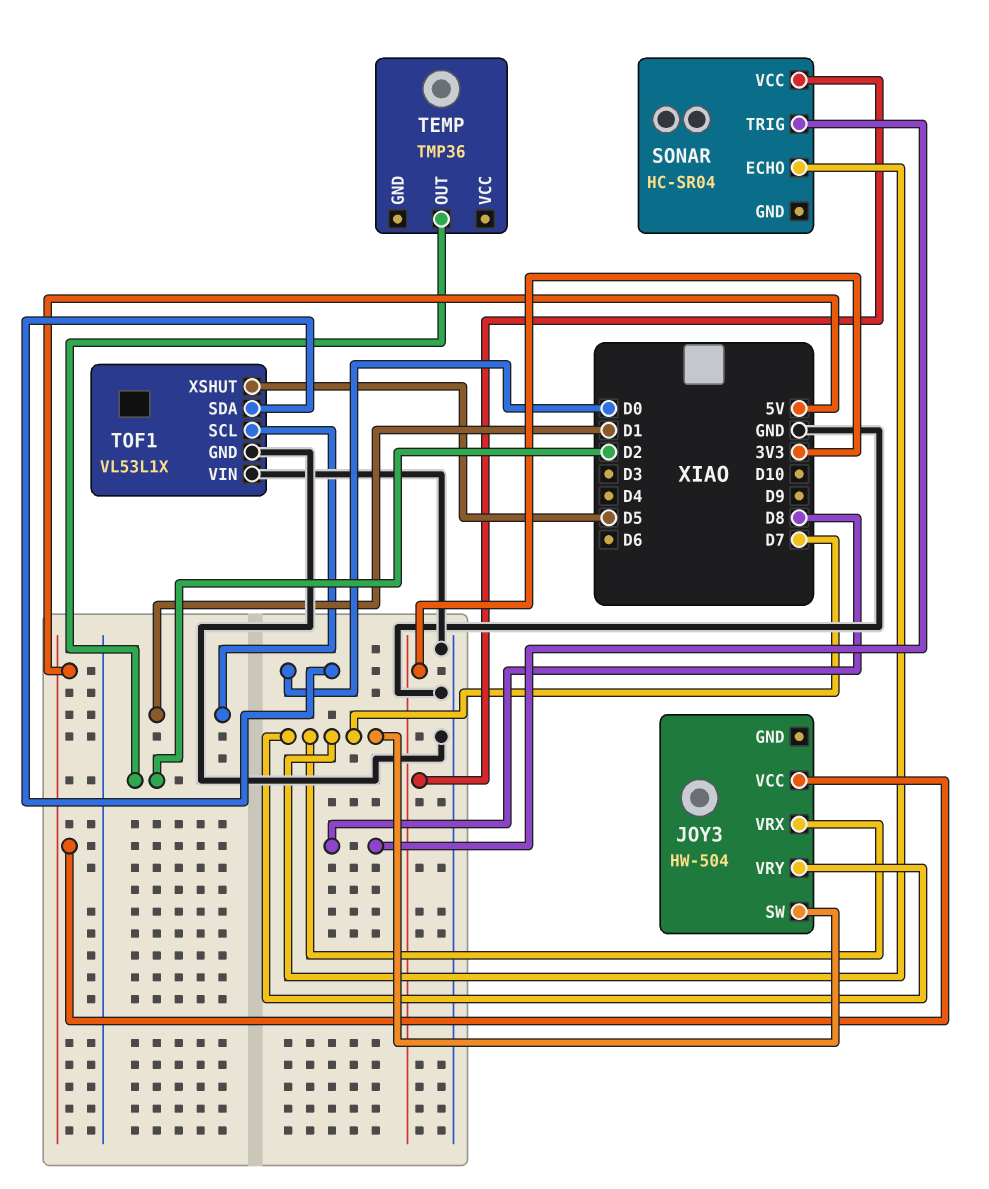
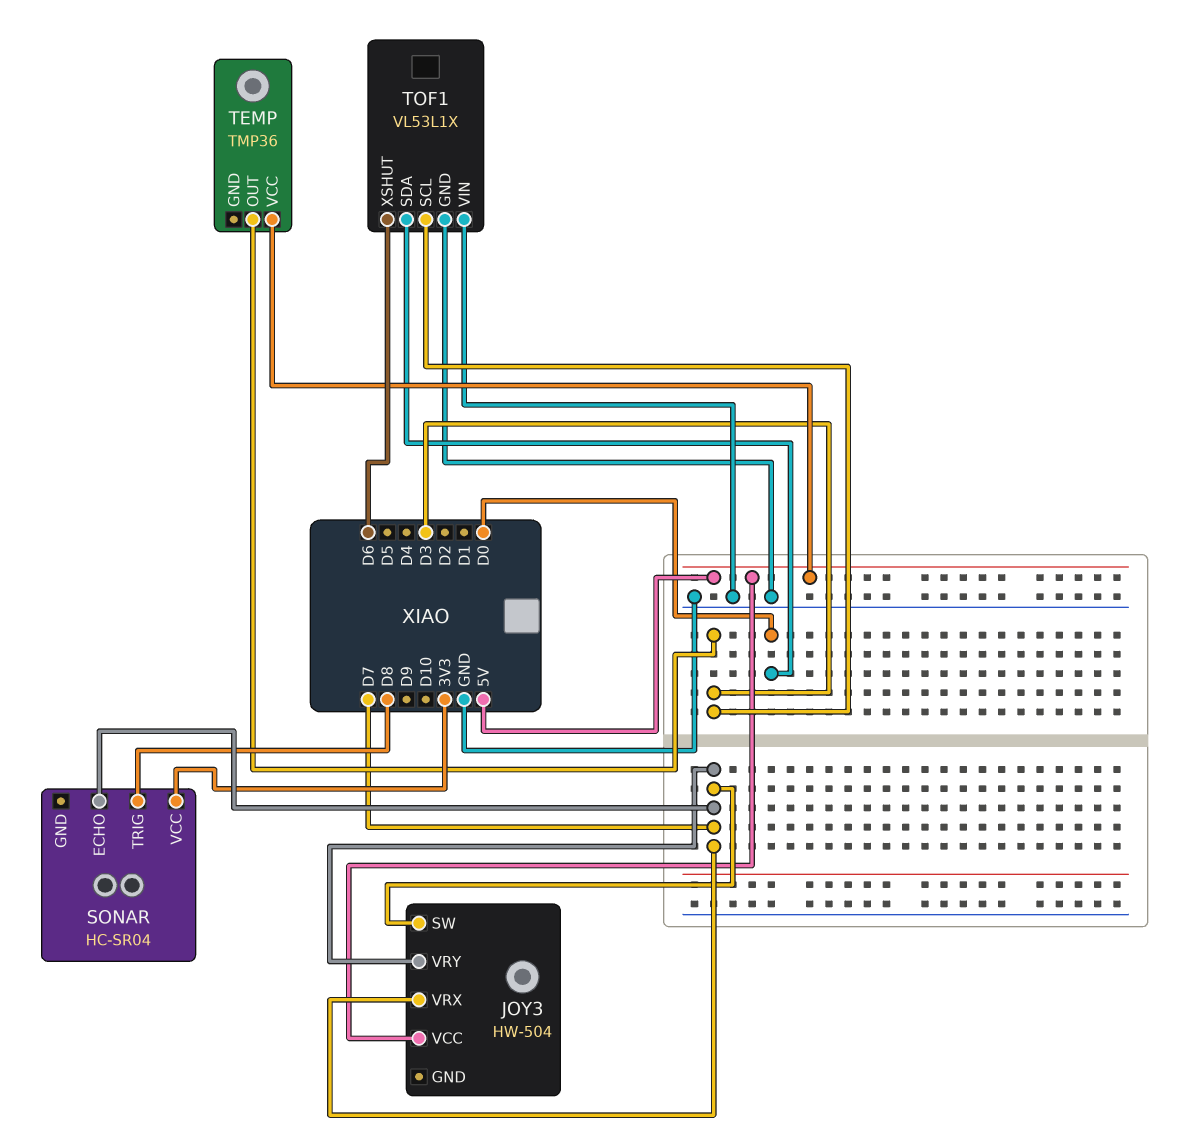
TEMP pin OUT: D2 -> D3
TEMP pin VCC: none -> 5V
TOF1 pin SCL: D1 -> D3
TOF1 pin XSHUT: D5 -> D6

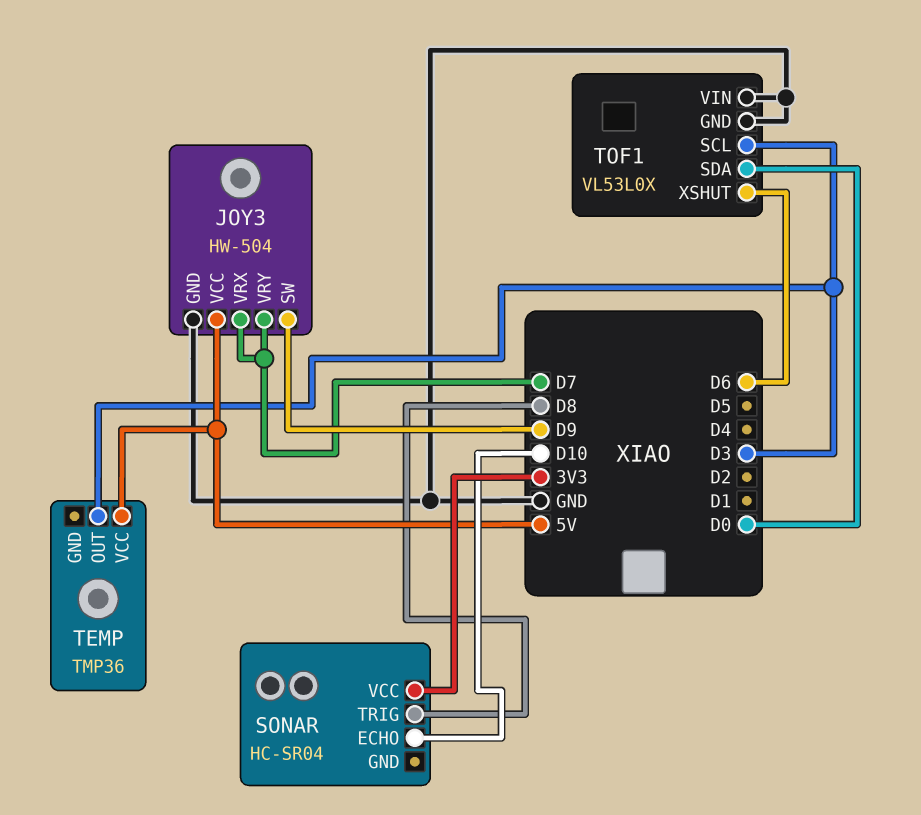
JOY3 pin GND: none -> GND
JOY3 pin SW: D7 -> D9
SONAR pin ECHO: D7 -> D10
TOF1: VL53L1X -> VL53L0X

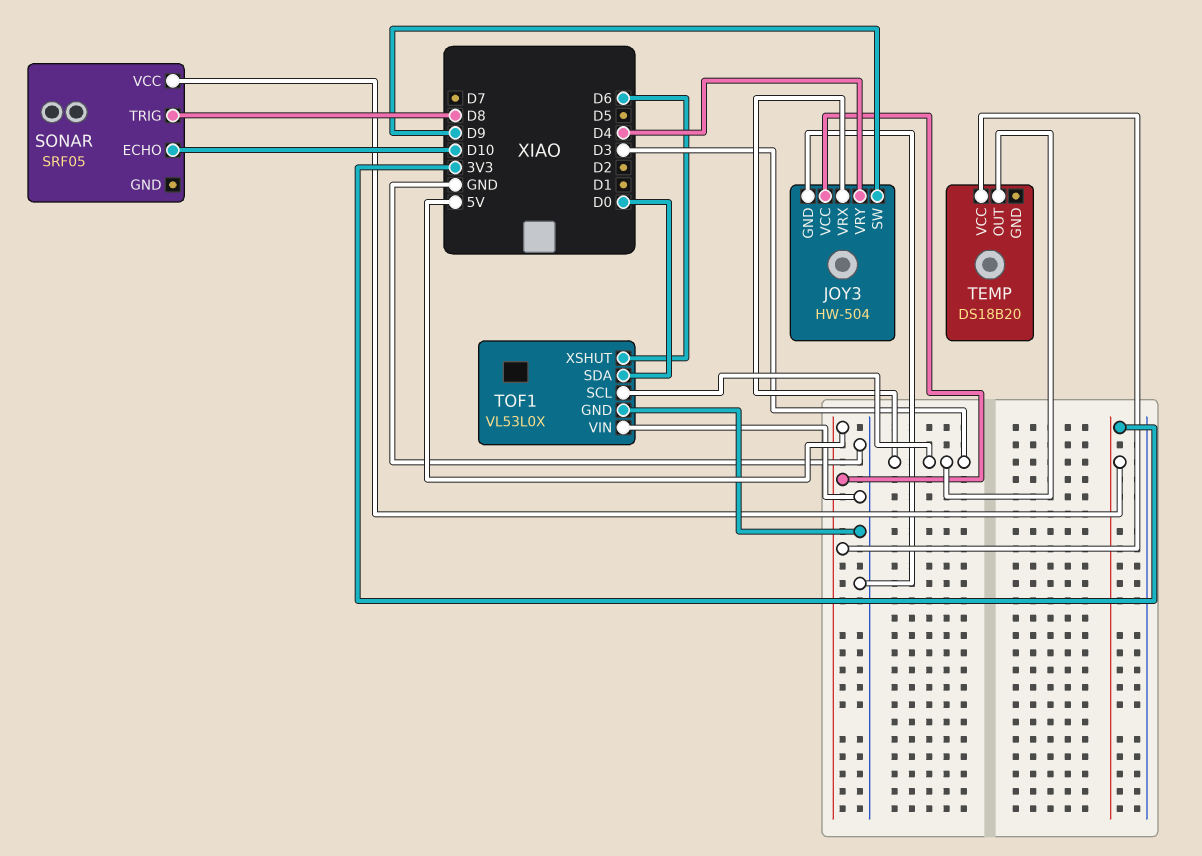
JOY3 pin VRX: D7 -> D3
JOY3 pin VRY: D7 -> D4
SONAR: HC-SR04 -> SRF05
TEMP: TMP36 -> DS18B20

